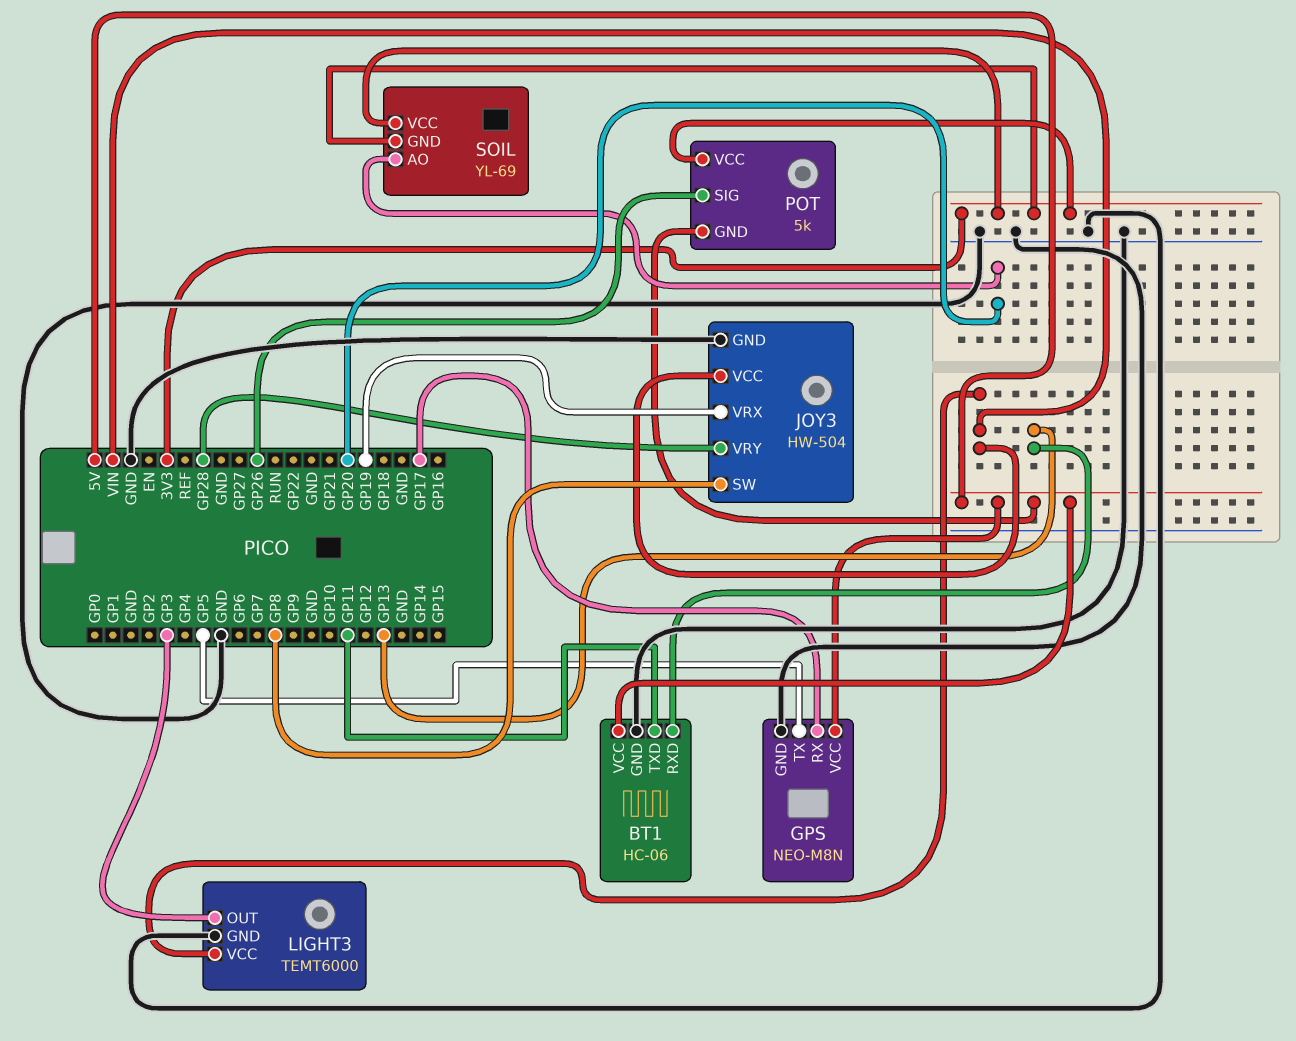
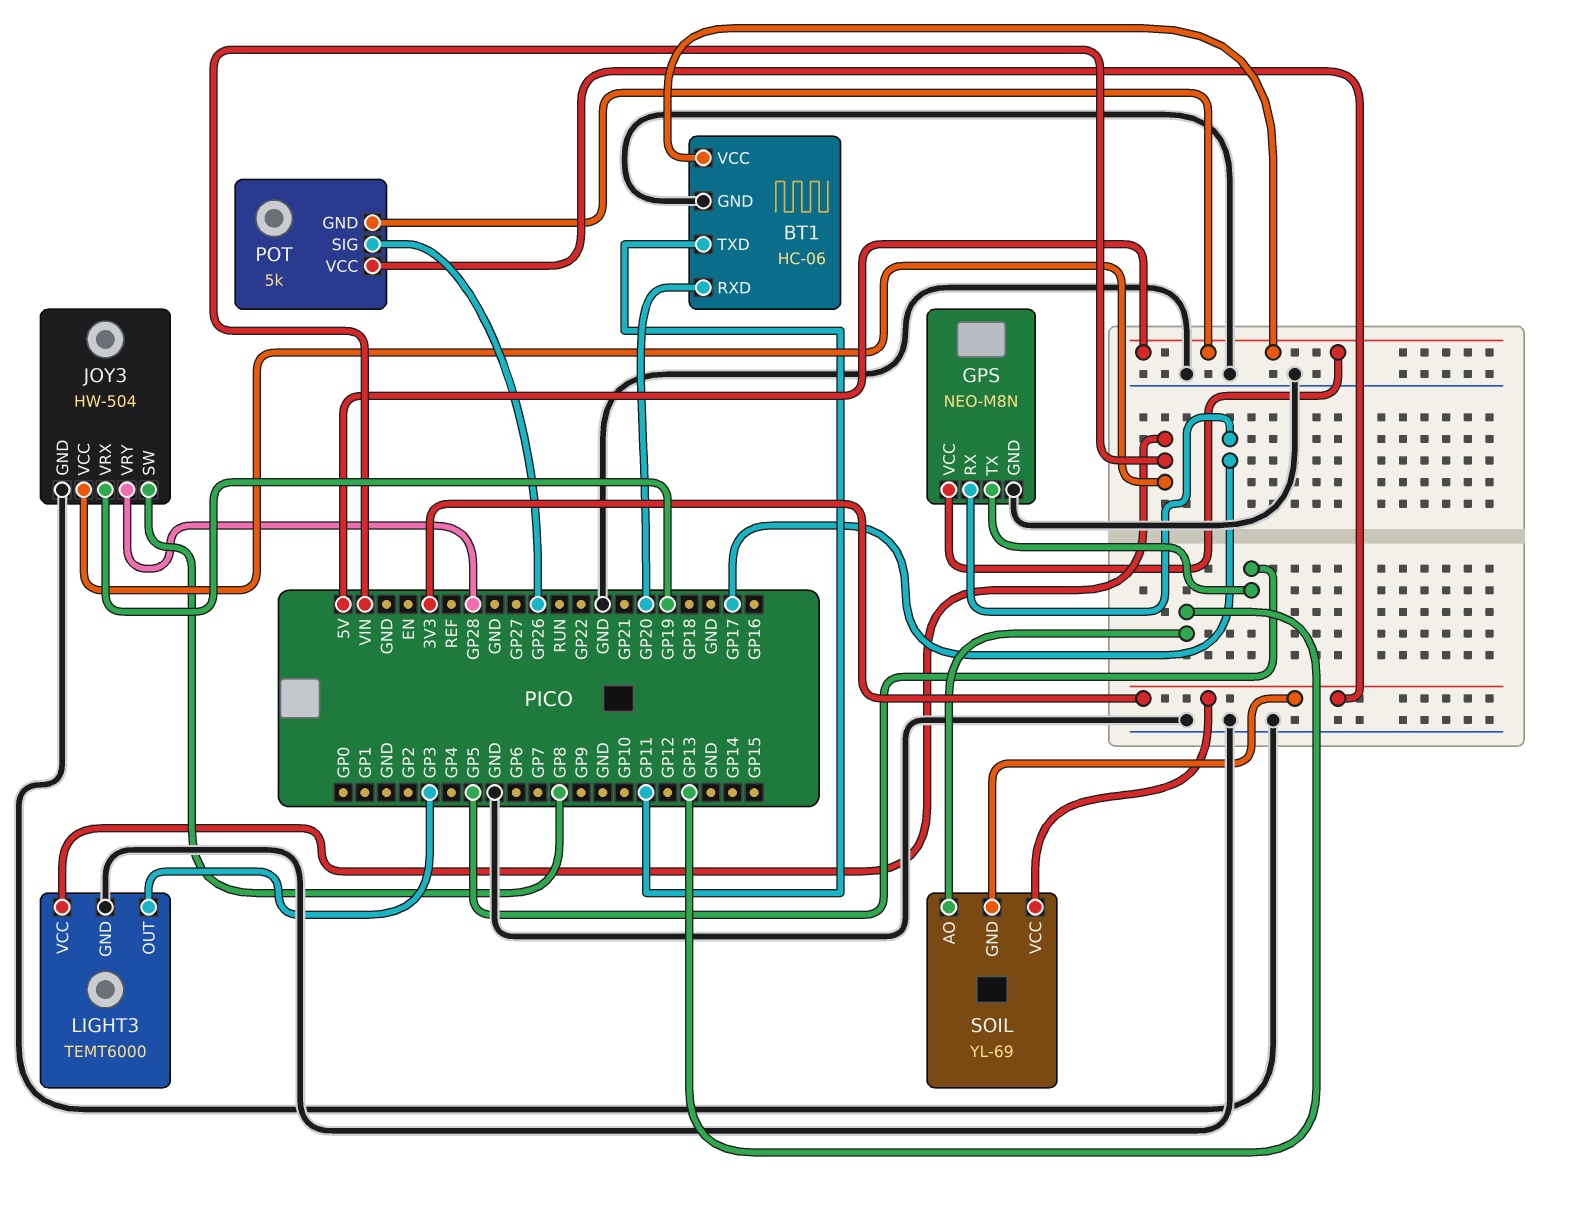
BT1 pin RXD: GP13 -> GP20
SOIL pin AO: GP20 -> GP13

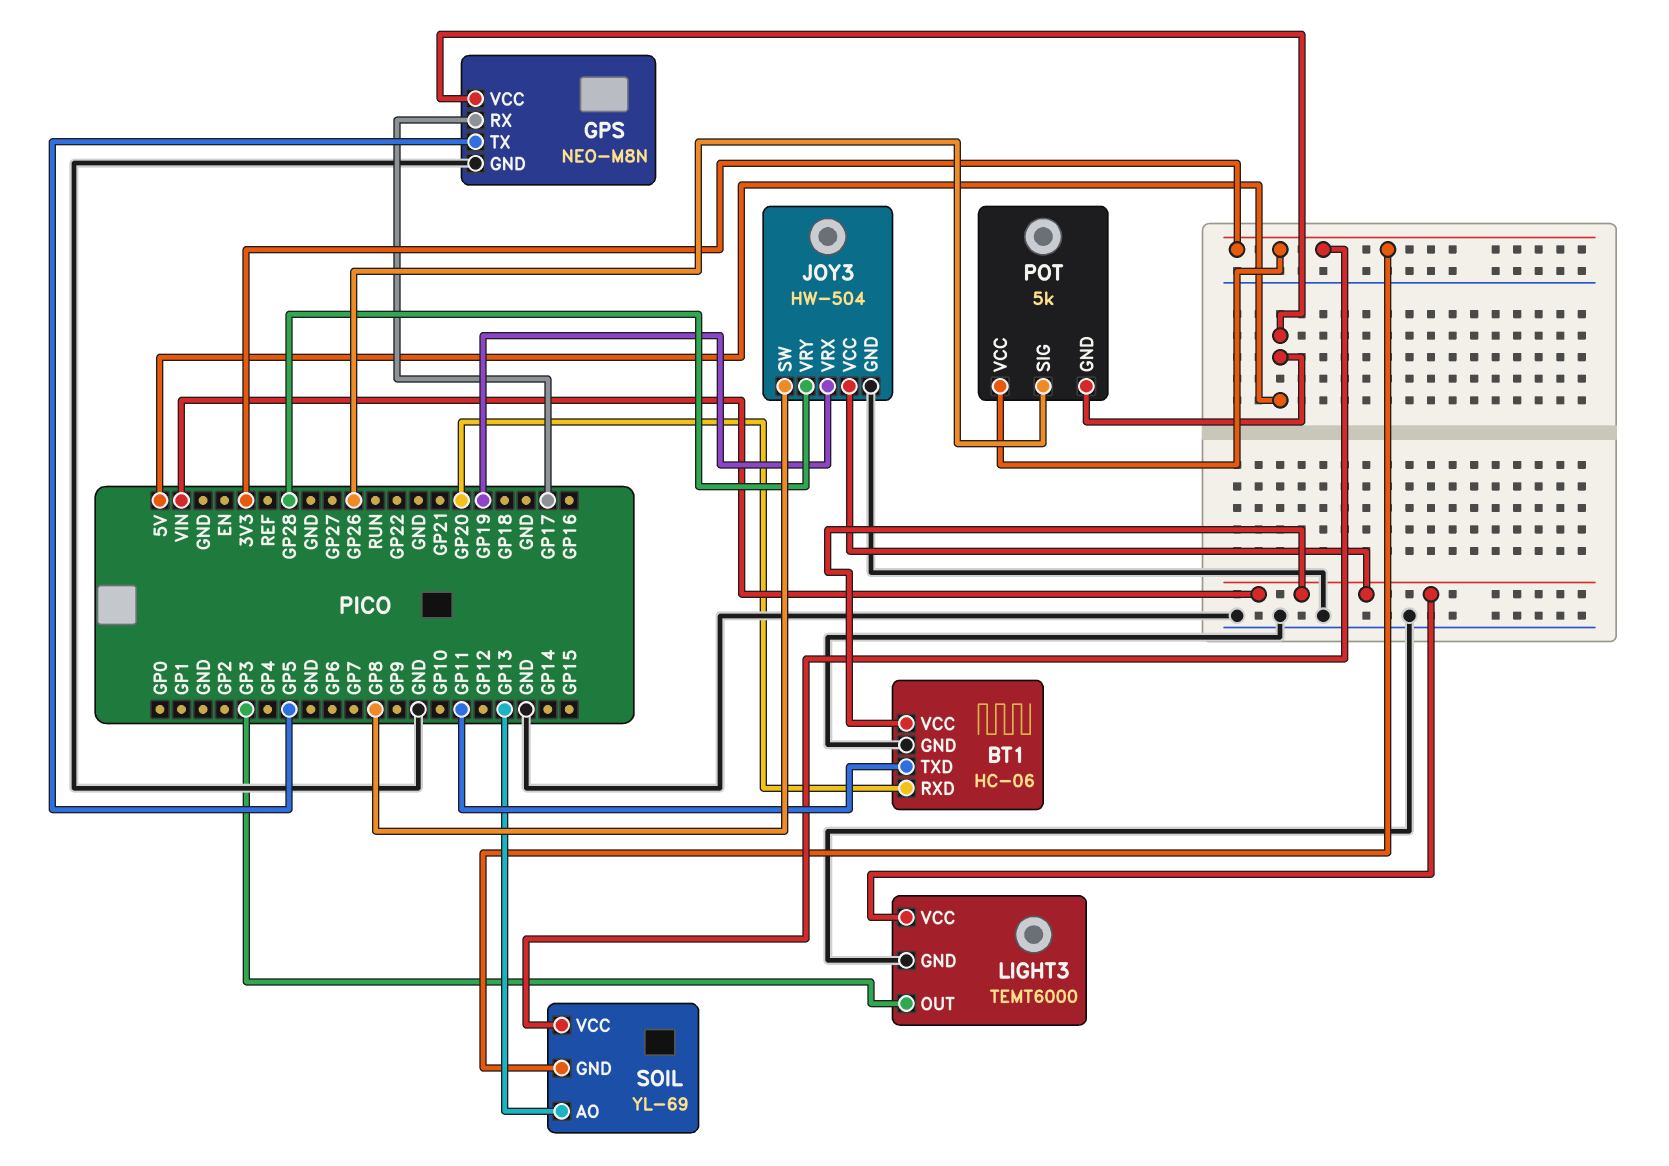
BT1 pin VCC: 5V -> VIN

